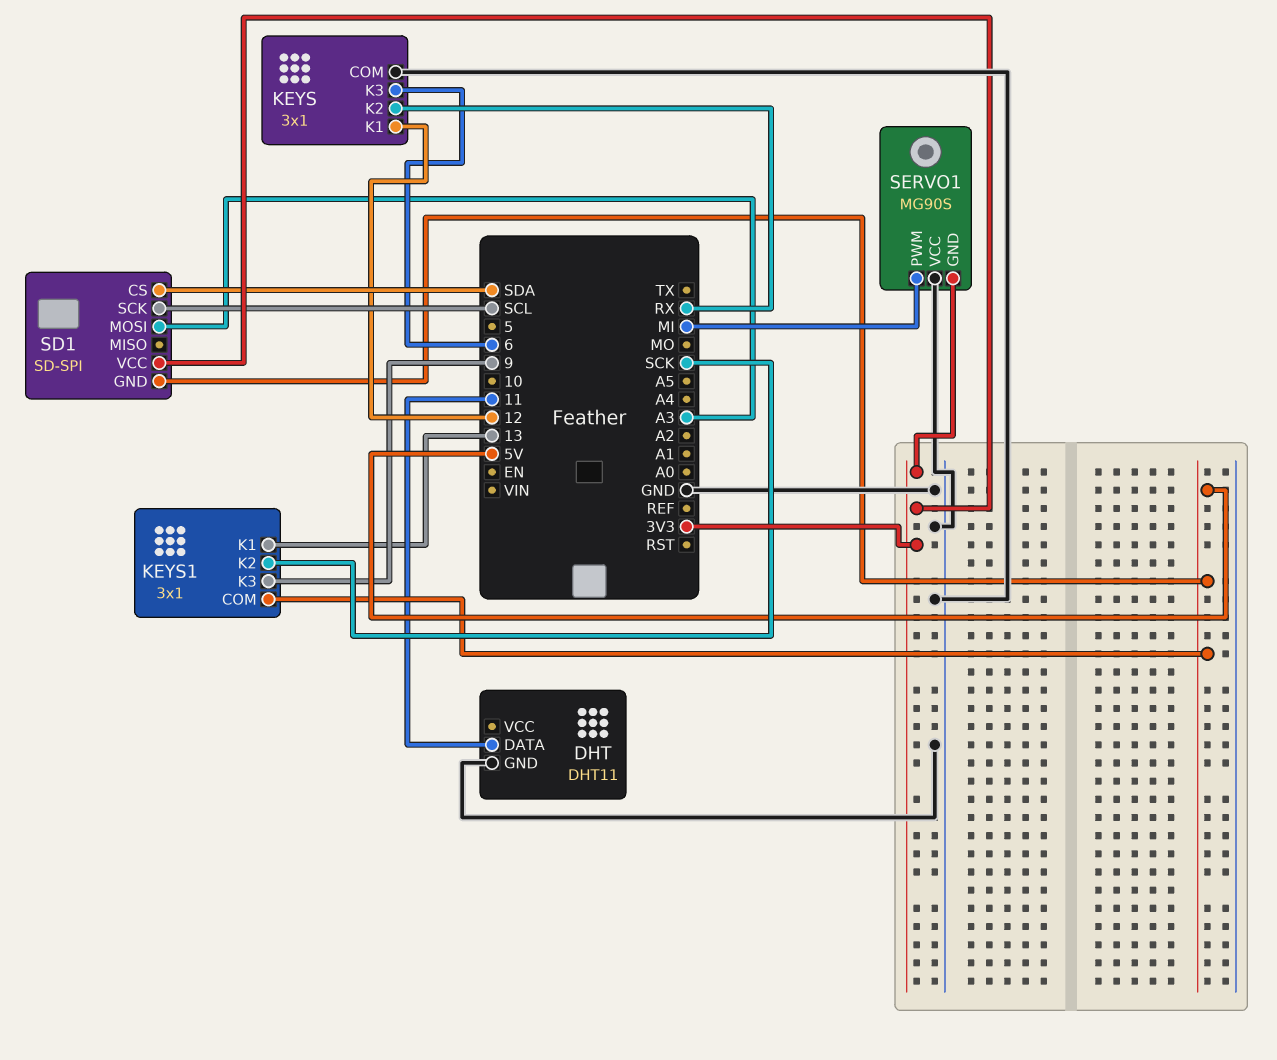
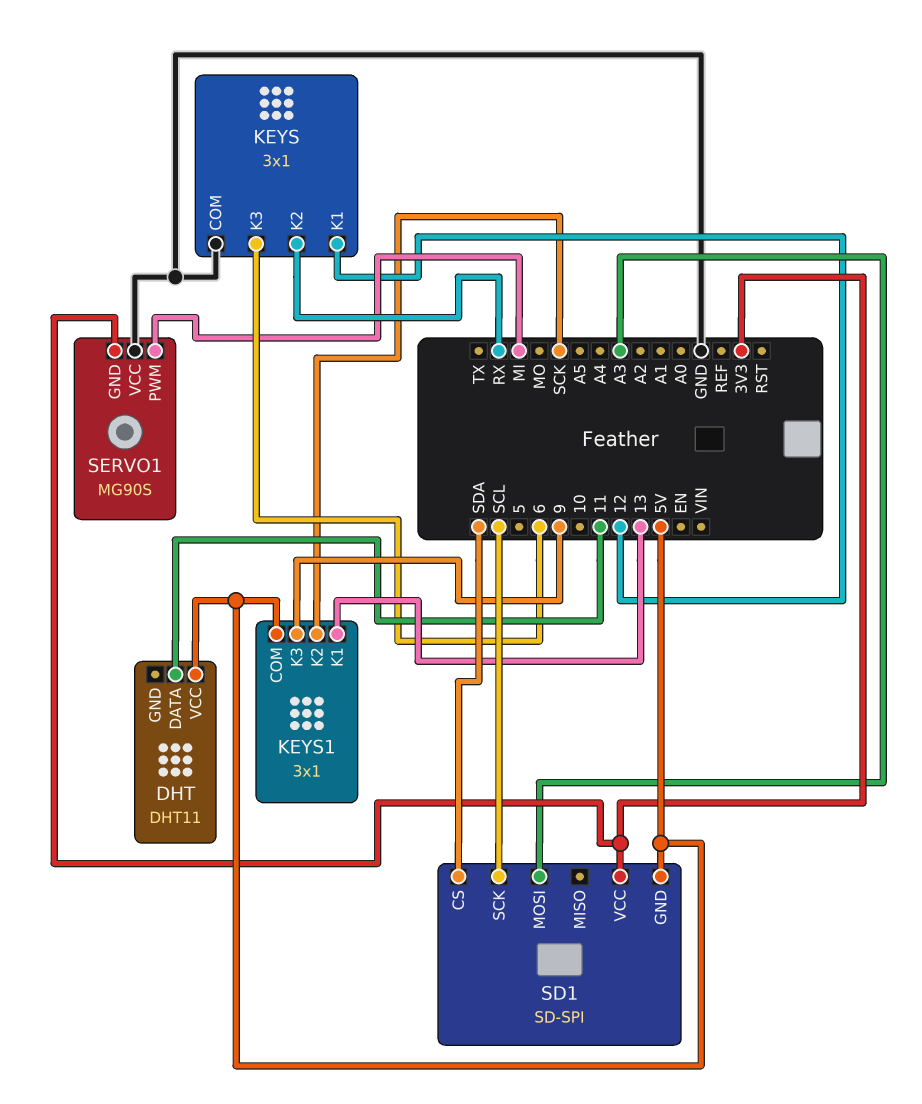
DHT pin GND: GND -> none
DHT pin VCC: none -> 5V

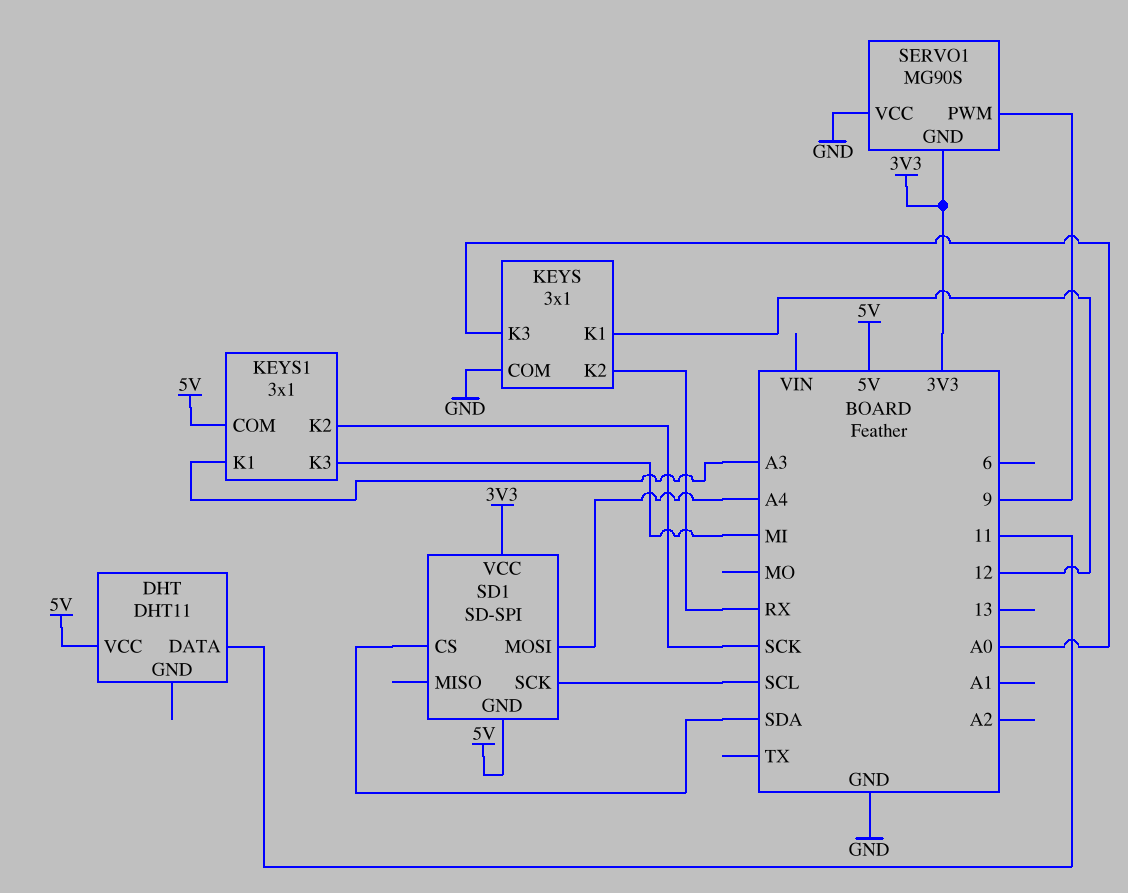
KEYS pin K3: 6 -> A0
KEYS1 pin K1: 13 -> A3
KEYS1 pin K3: 9 -> MI
SD1 pin MOSI: A3 -> A4
SERVO1 pin PWM: MI -> 9

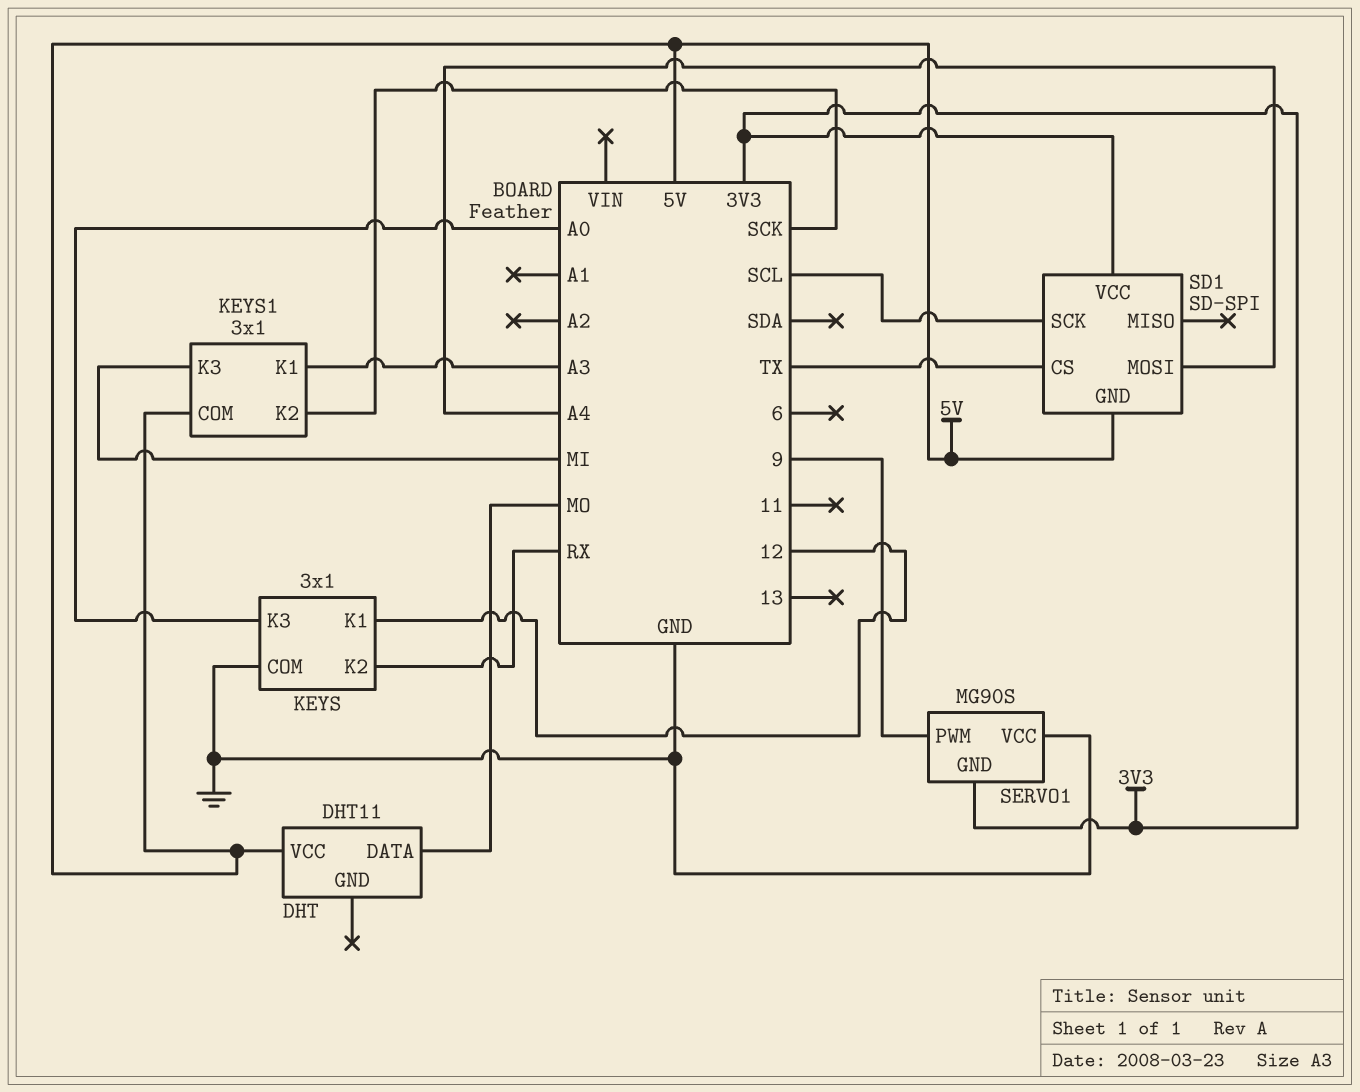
DHT pin DATA: 11 -> MO
SD1 pin CS: SDA -> TX

